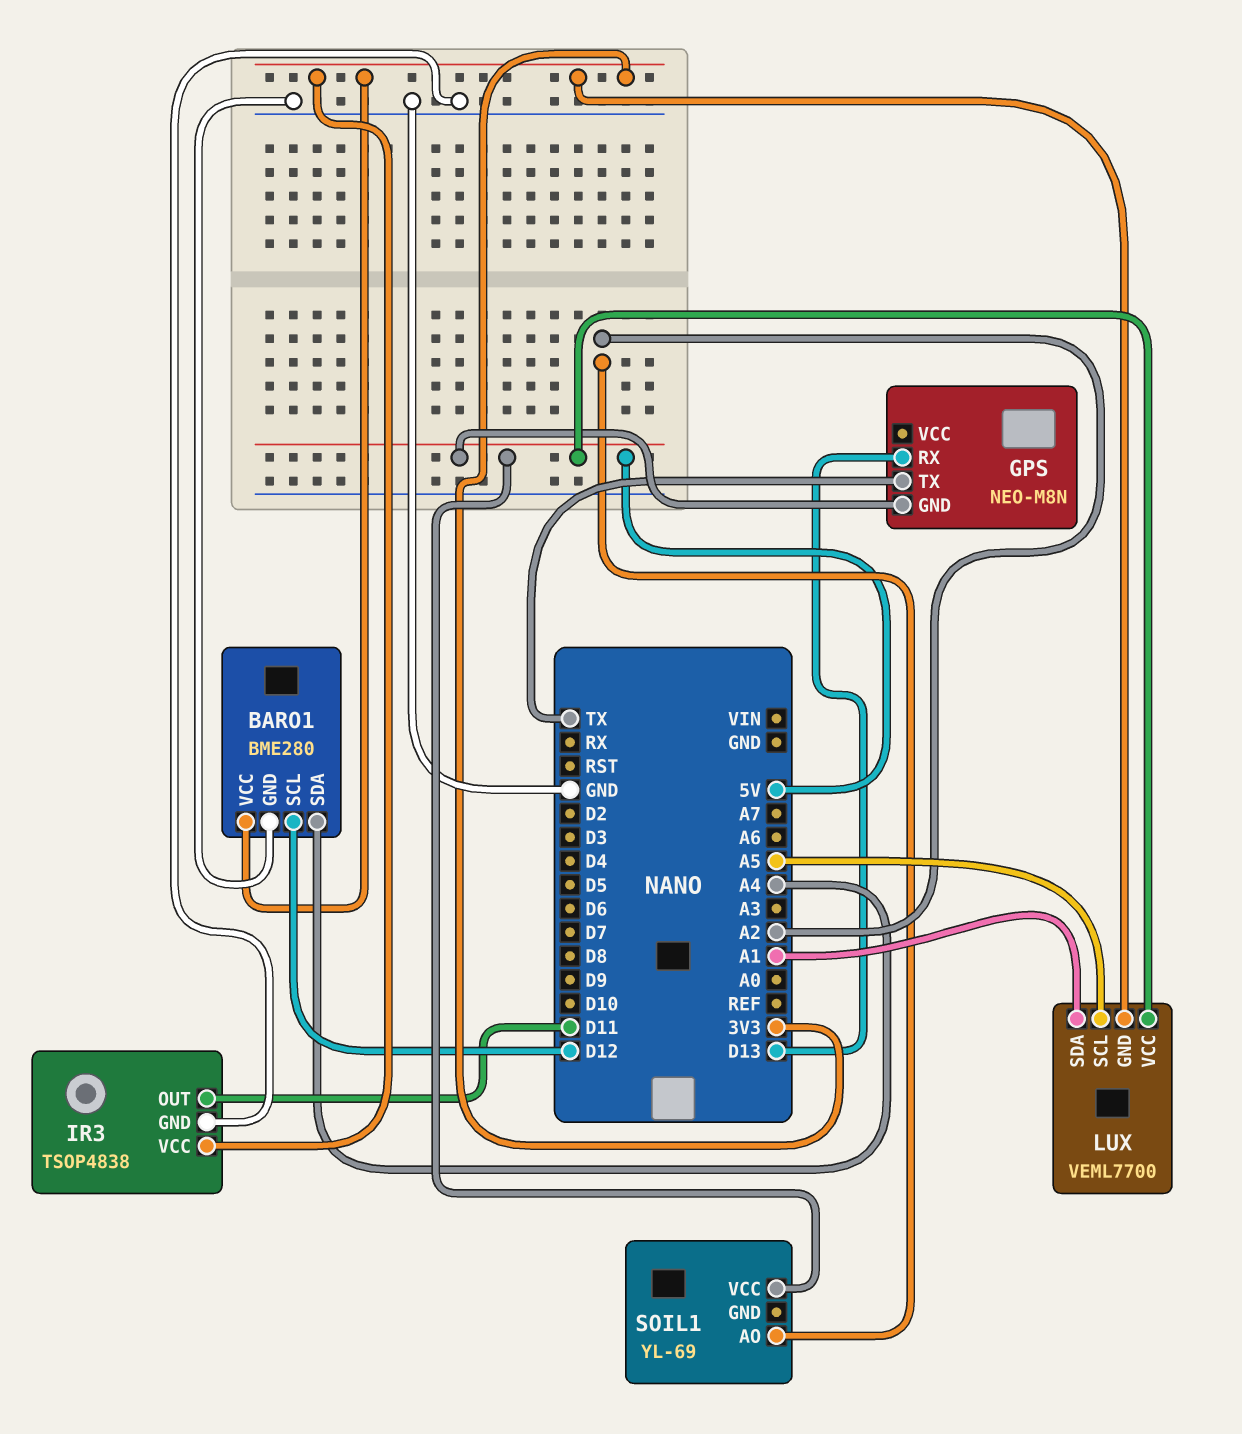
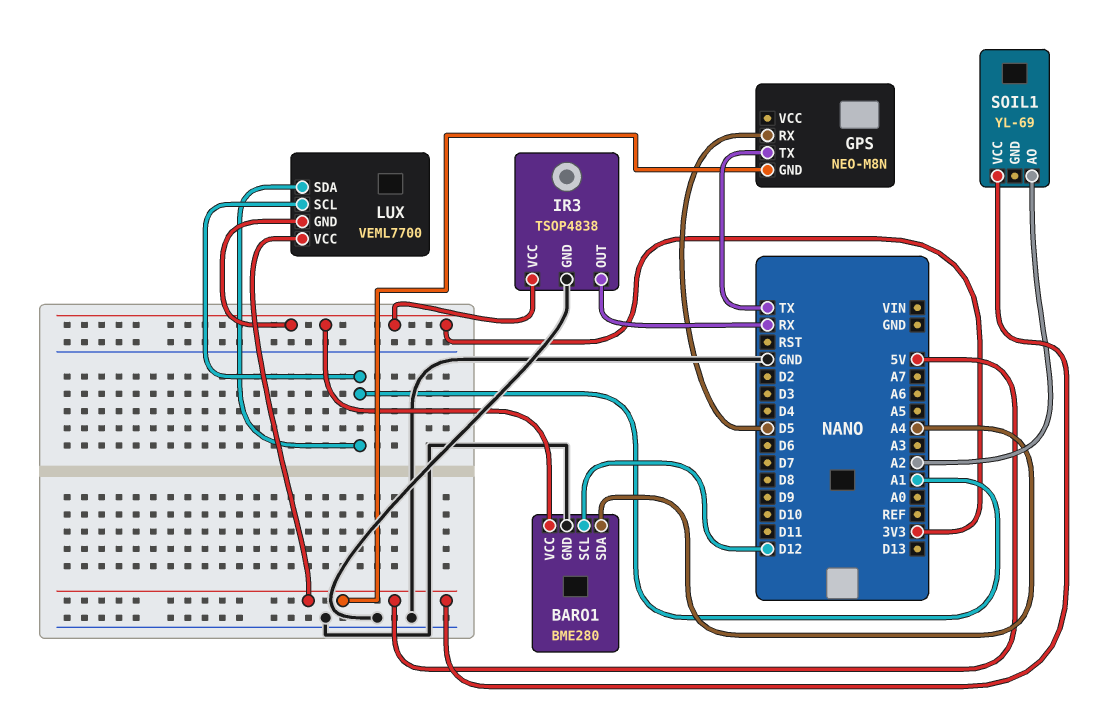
GPS pin RX: D13 -> D5
IR3 pin OUT: D11 -> RX
LUX pin SCL: A5 -> A1

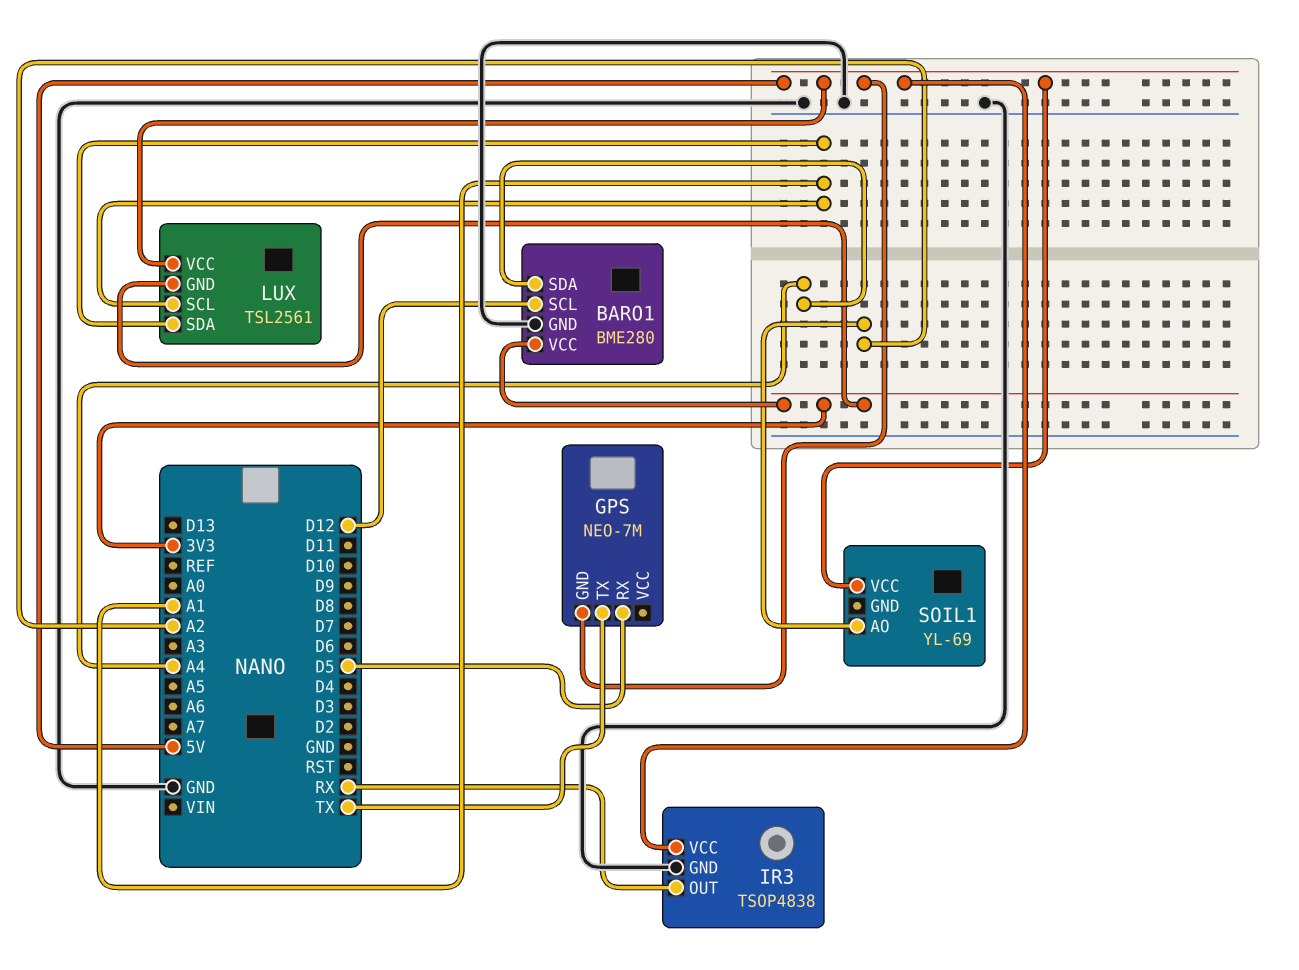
GPS: NEO-M8N -> NEO-7M
IR3 pin VCC: 3V3 -> 5V
LUX: VEML7700 -> TSL2561

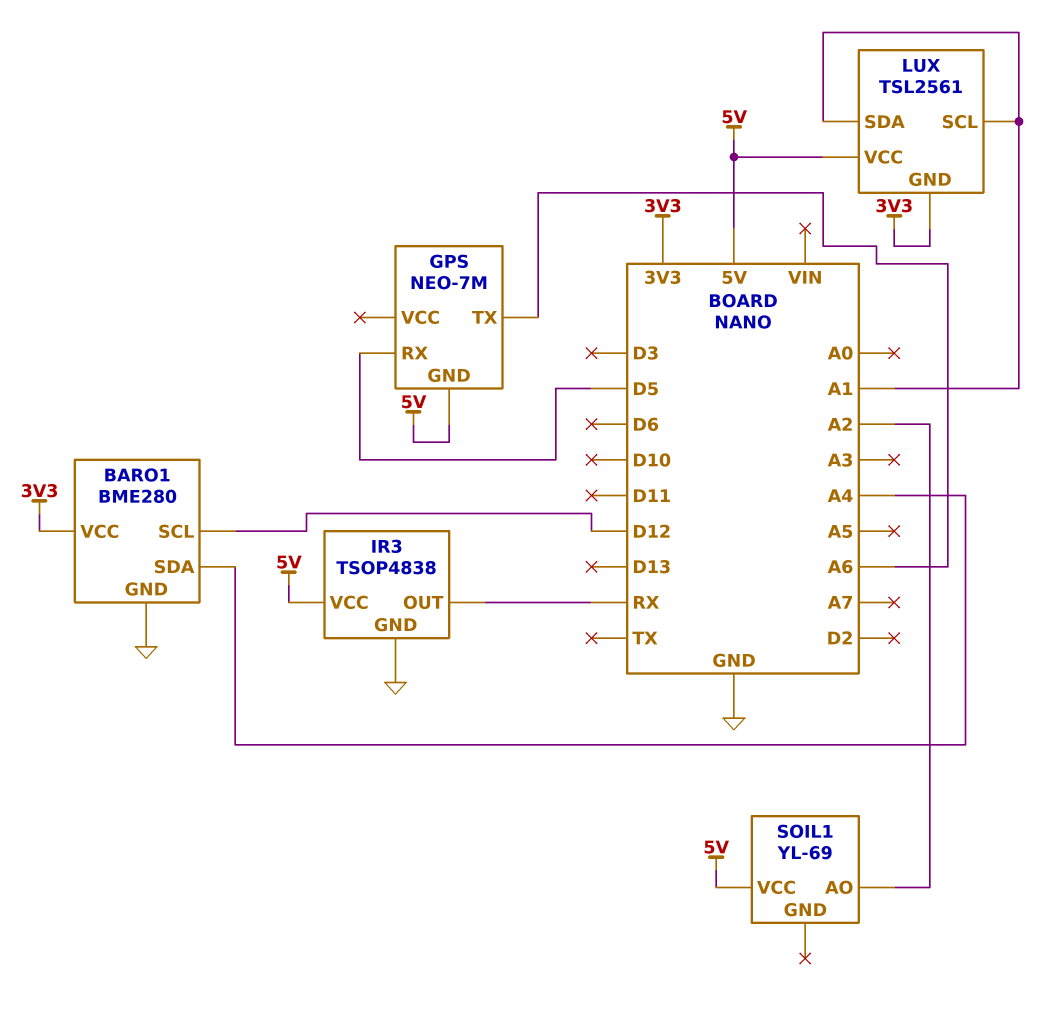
GPS pin TX: TX -> A6

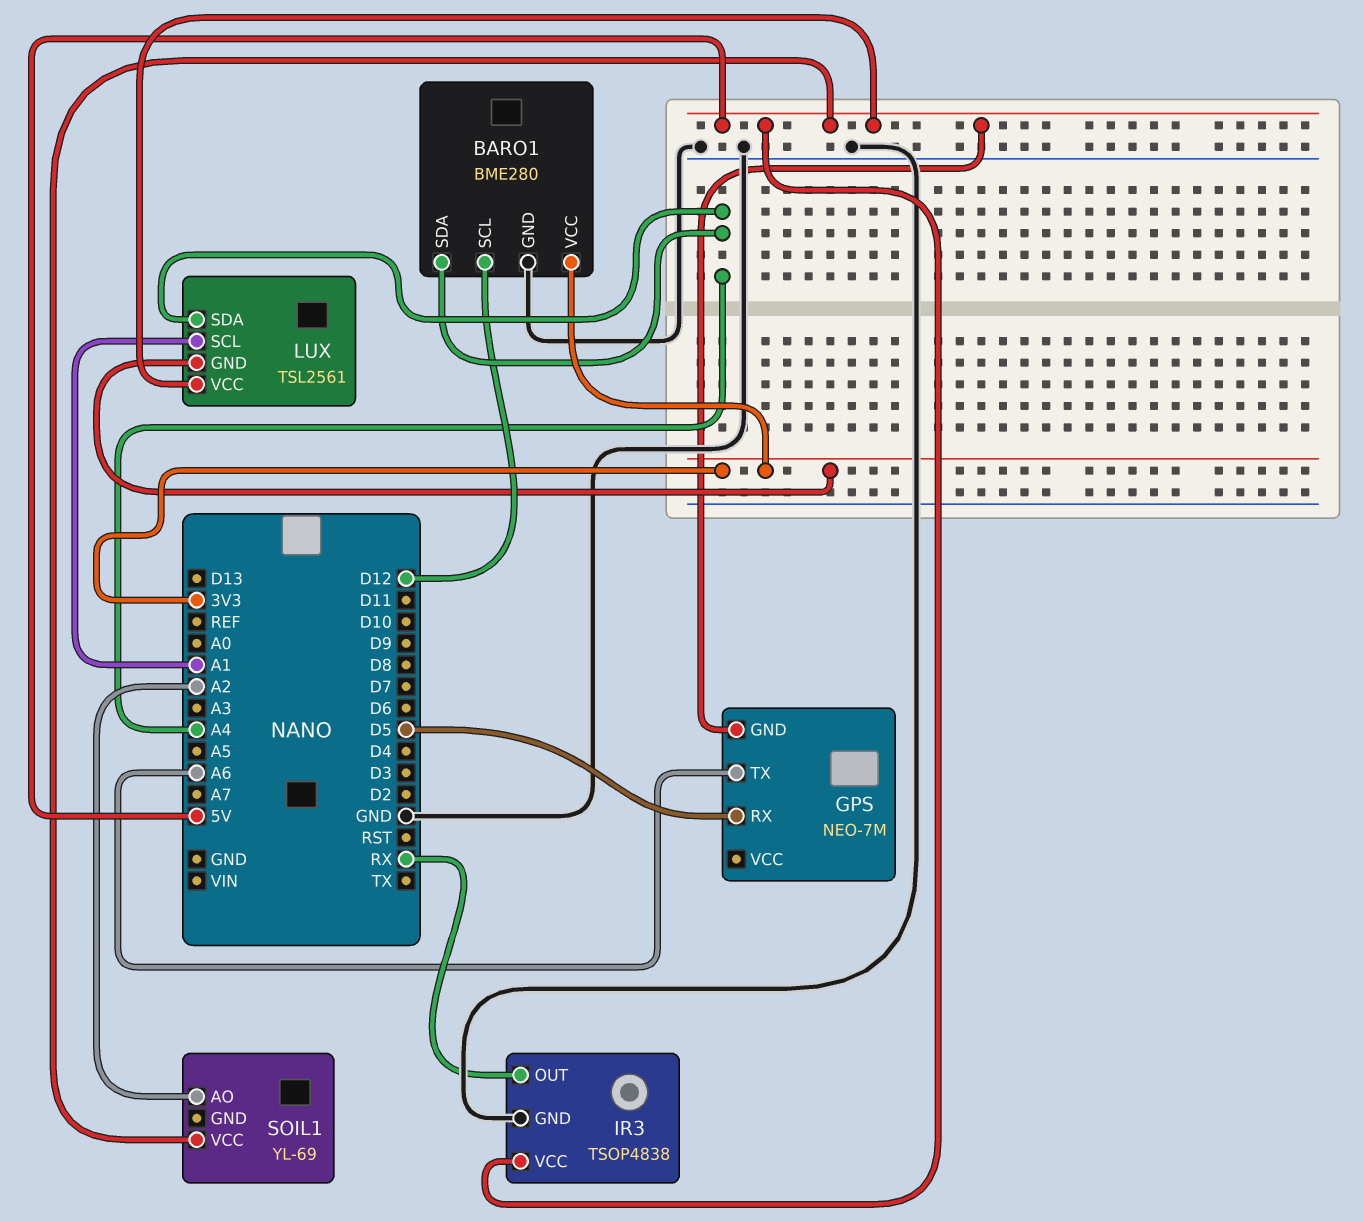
LUX pin SDA: A1 -> A4

